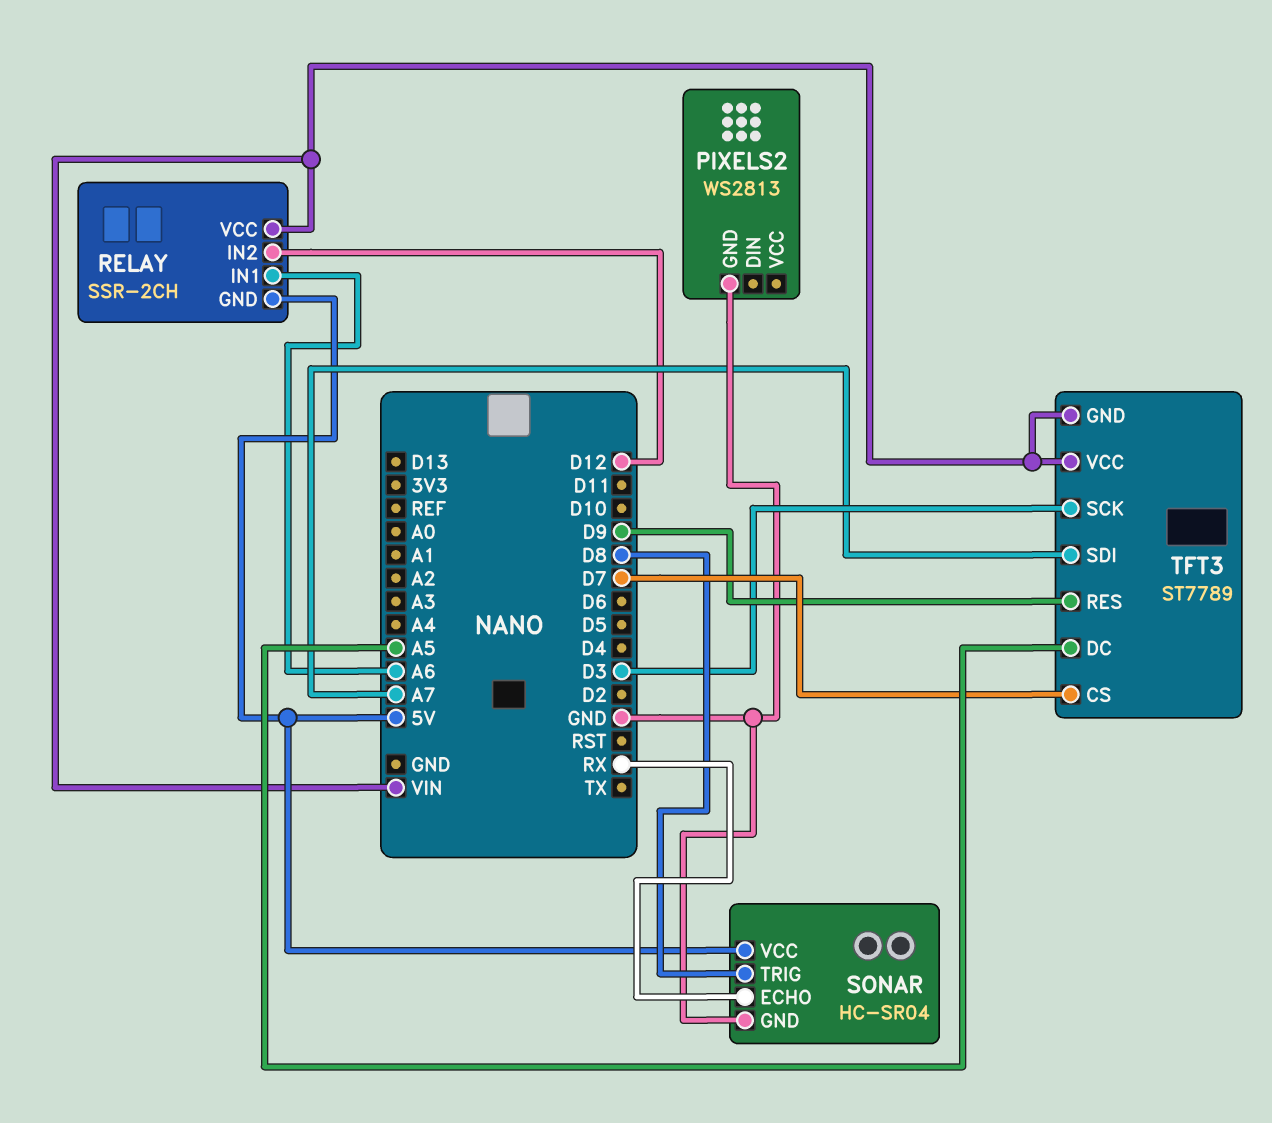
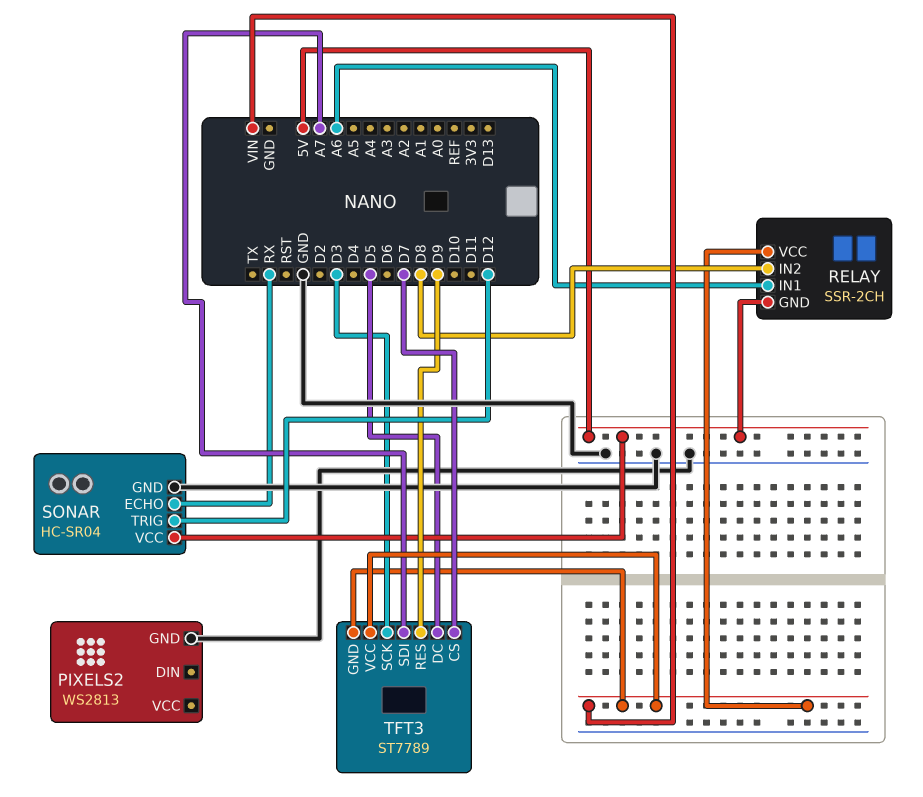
RELAY pin IN2: D12 -> D8
SONAR pin TRIG: D8 -> D12
TFT3 pin DC: A5 -> D5

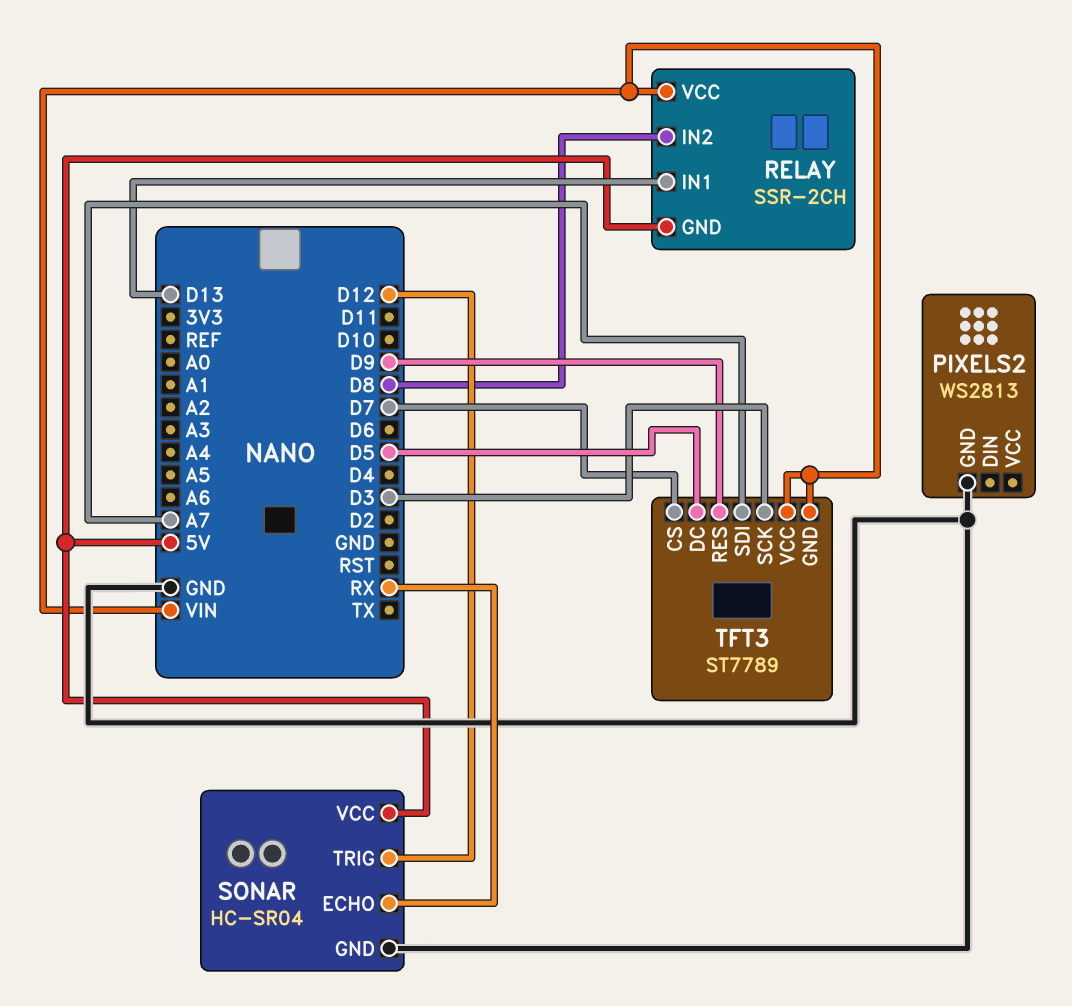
RELAY pin IN1: A6 -> D13

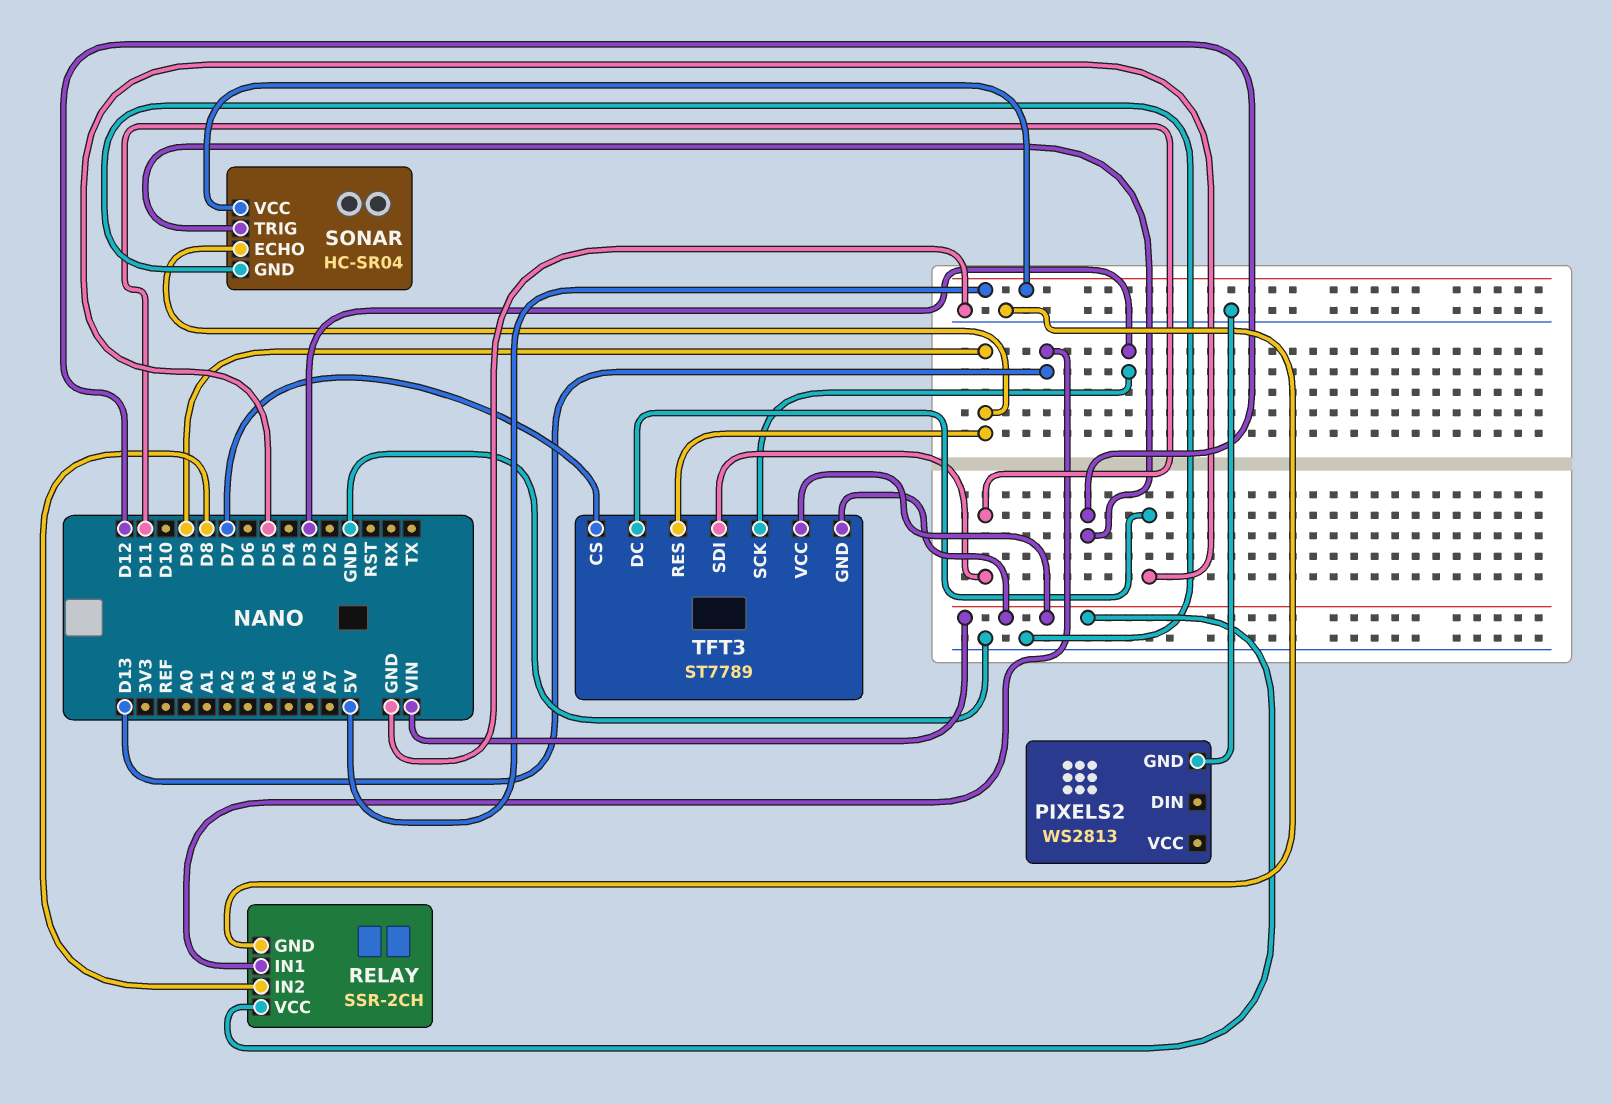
RELAY pin GND: 5V -> GND
SONAR pin ECHO: RX -> D9
TFT3 pin SDI: A7 -> D11

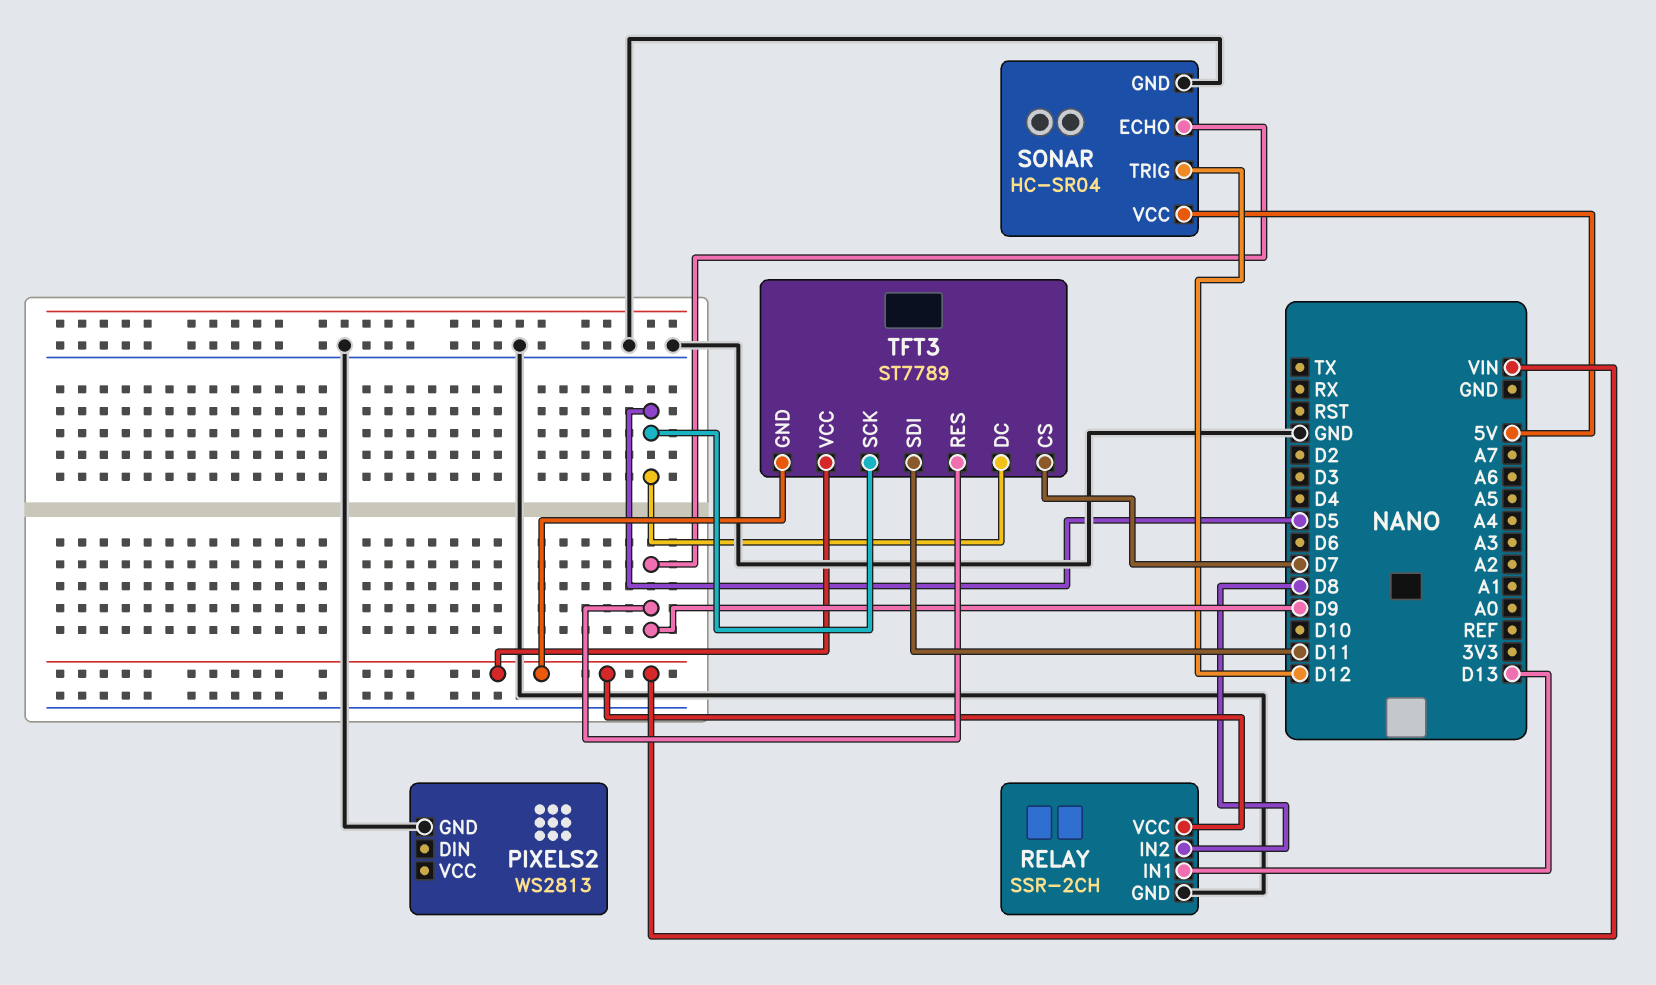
TFT3 pin SCK: D3 -> D5

